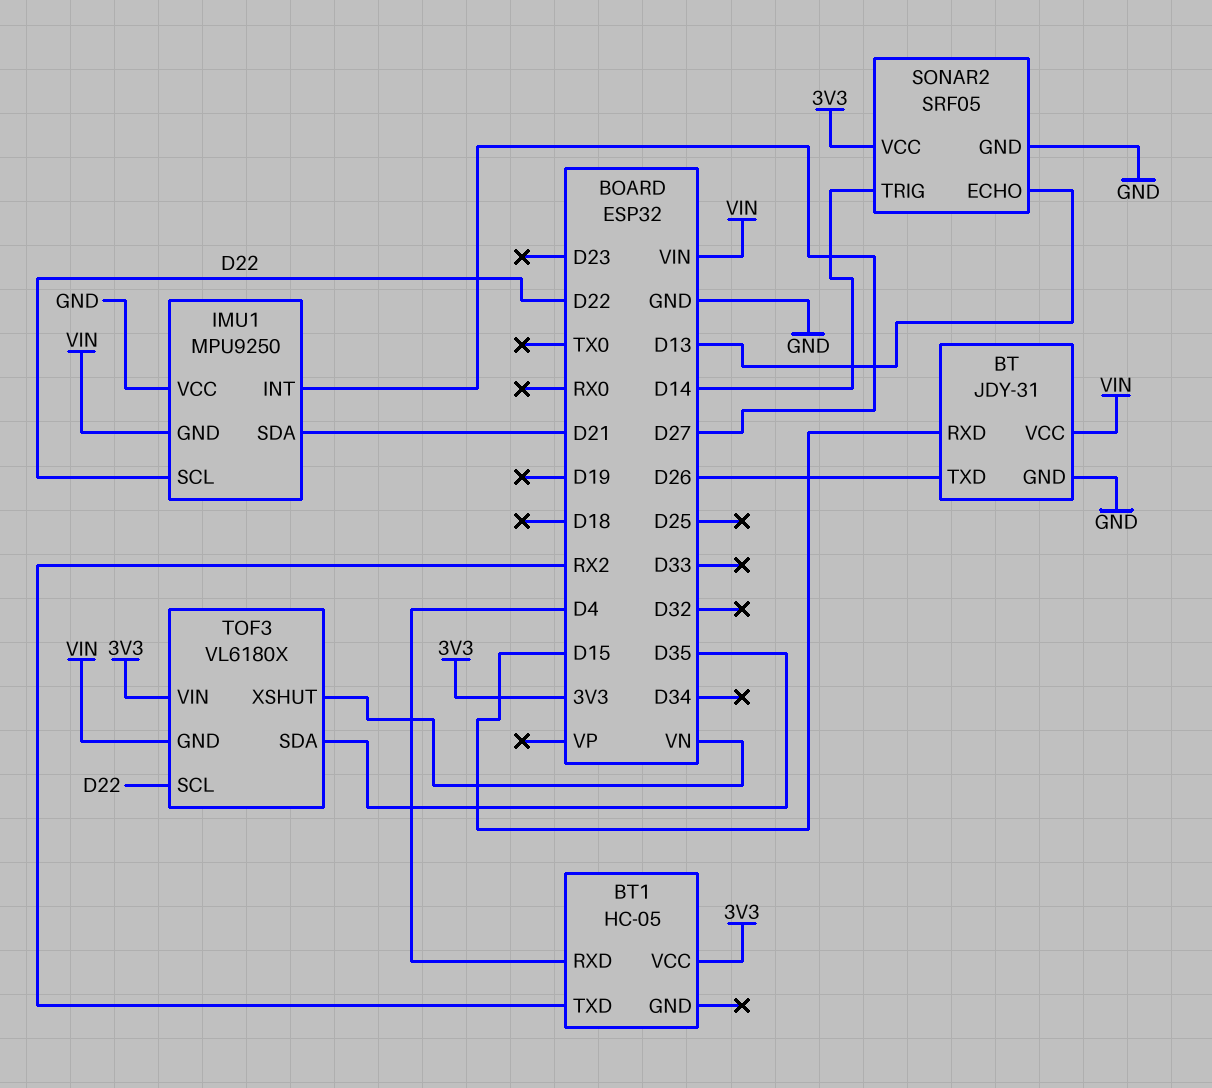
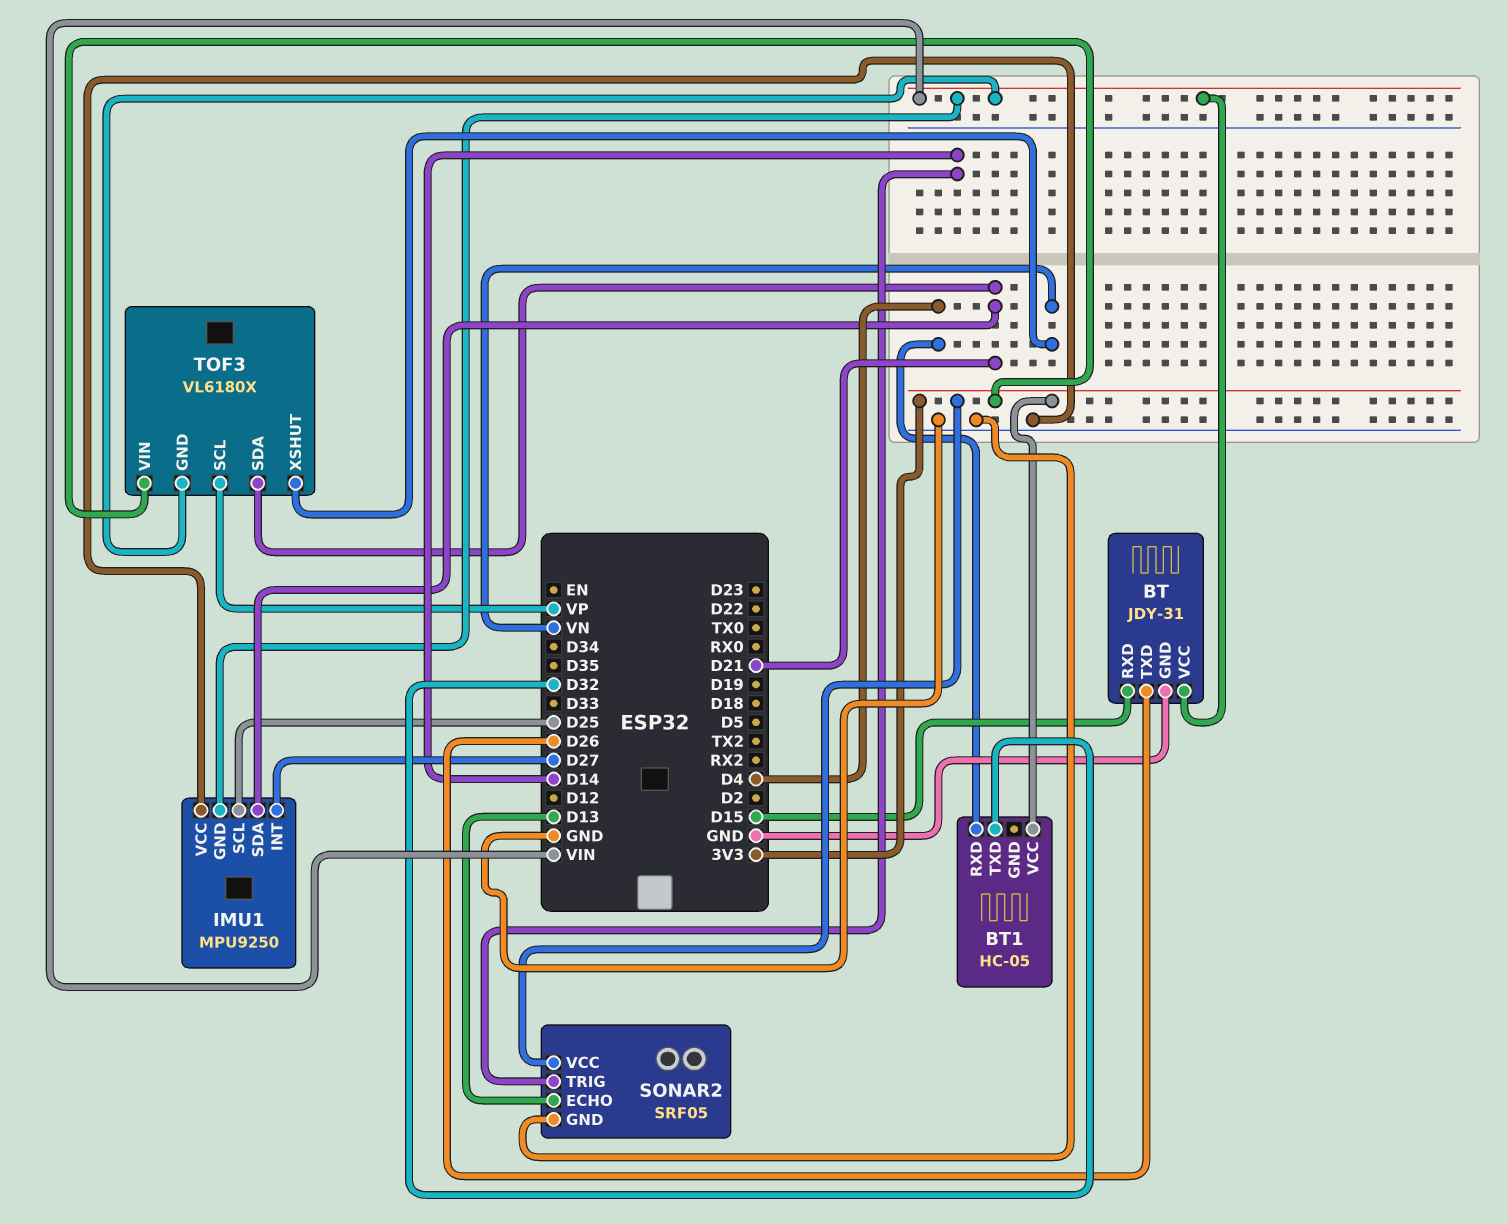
BT1 pin TXD: RX2 -> D32
IMU1 pin SCL: D22 -> D25
TOF3 pin SCL: D22 -> VP
TOF3 pin SDA: D35 -> D21

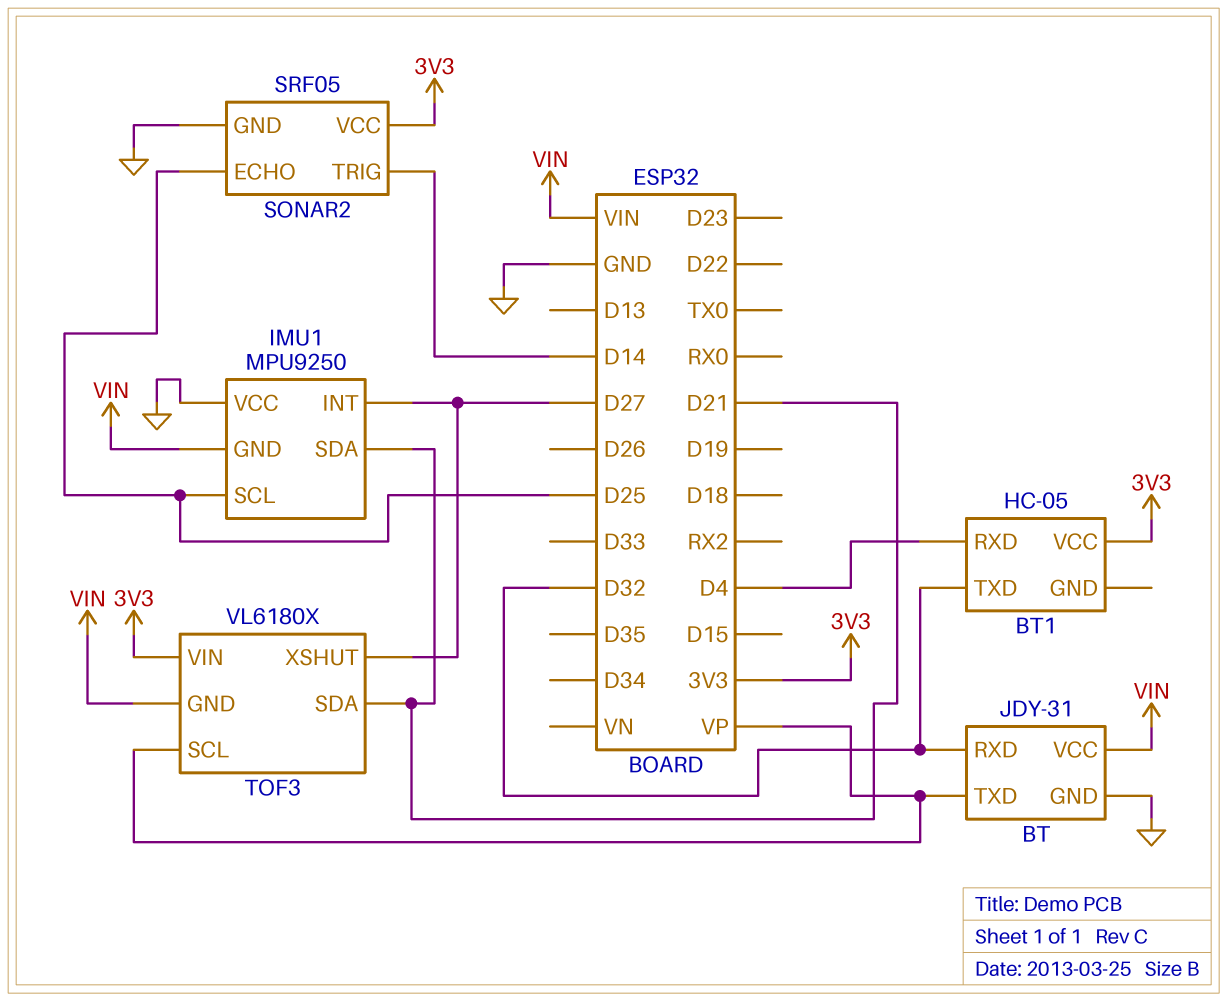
BT pin RXD: D15 -> D32
BT pin TXD: D26 -> VP
SONAR2 pin ECHO: D13 -> D25
TOF3 pin XSHUT: VN -> D27

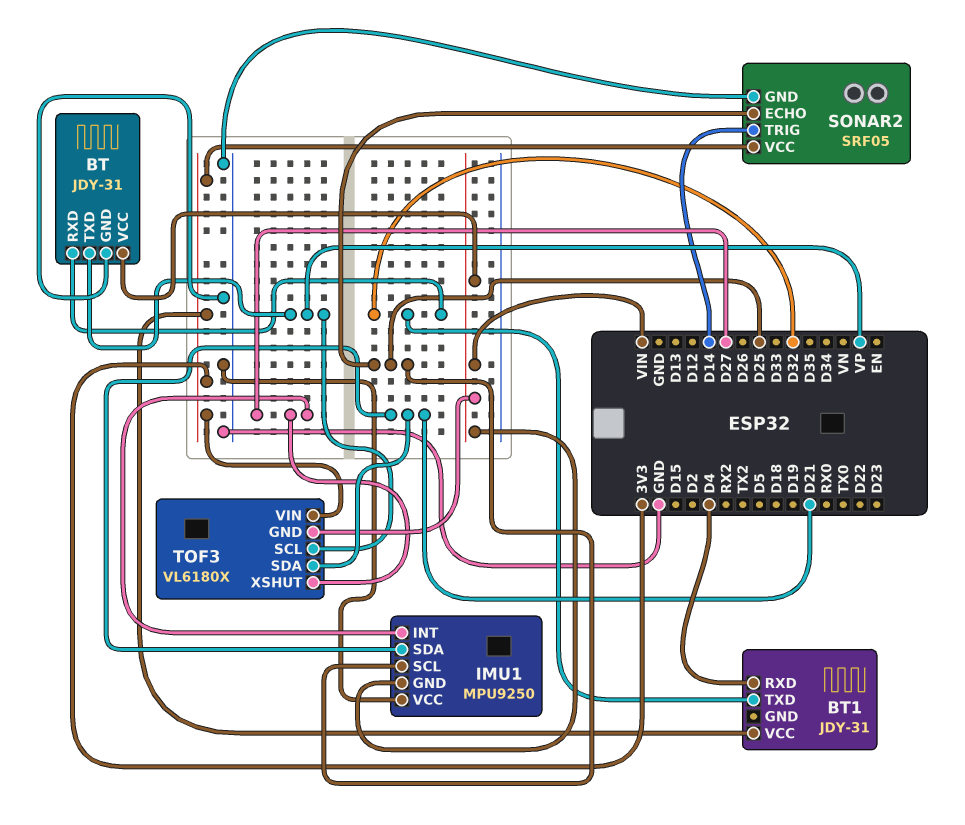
BT1: HC-05 -> JDY-31

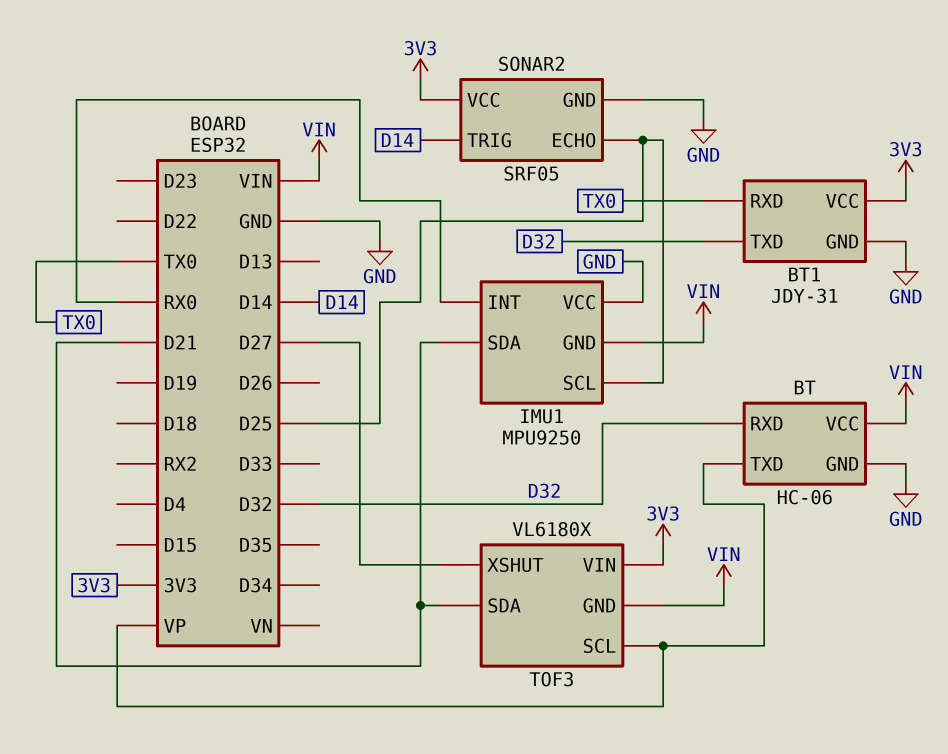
BT: JDY-31 -> HC-06
BT1 pin GND: none -> GND
BT1 pin RXD: D4 -> TX0
IMU1 pin INT: D27 -> RX0

